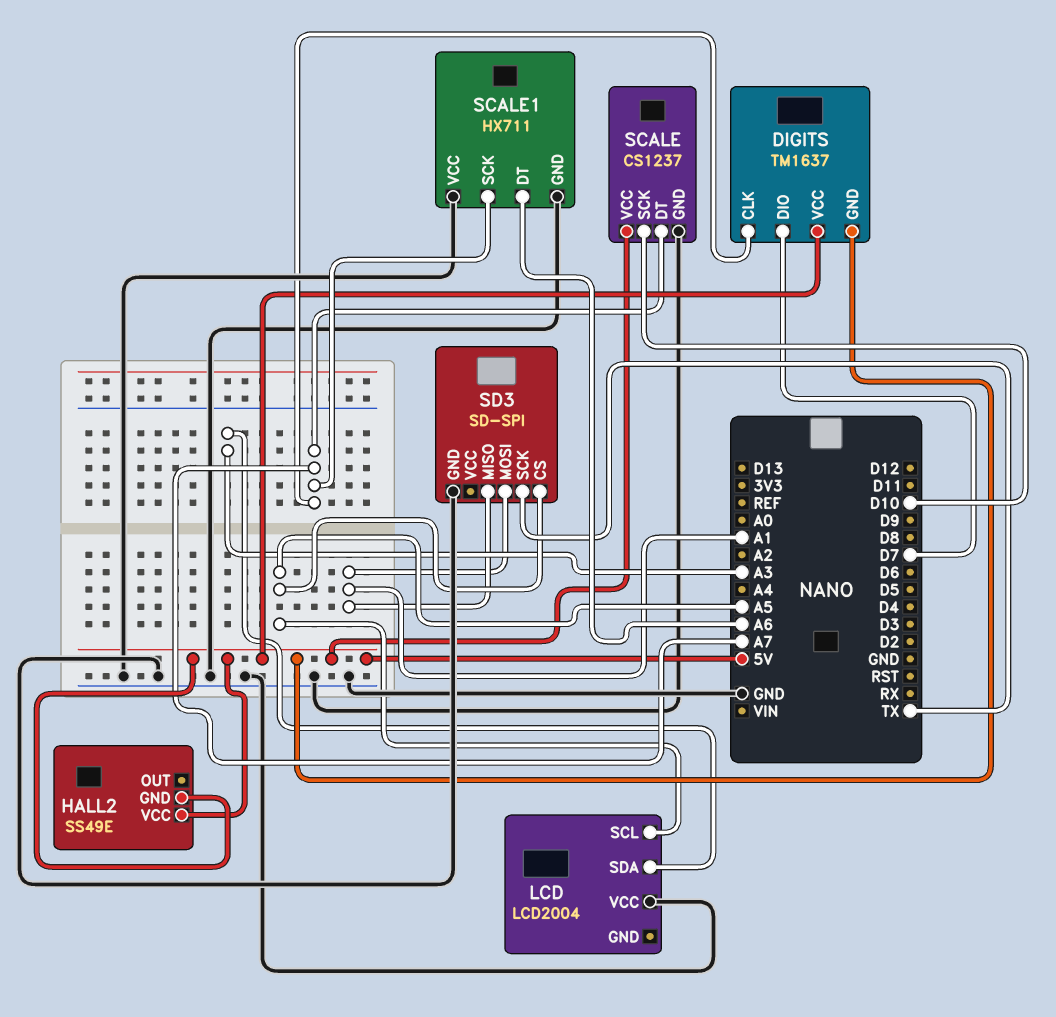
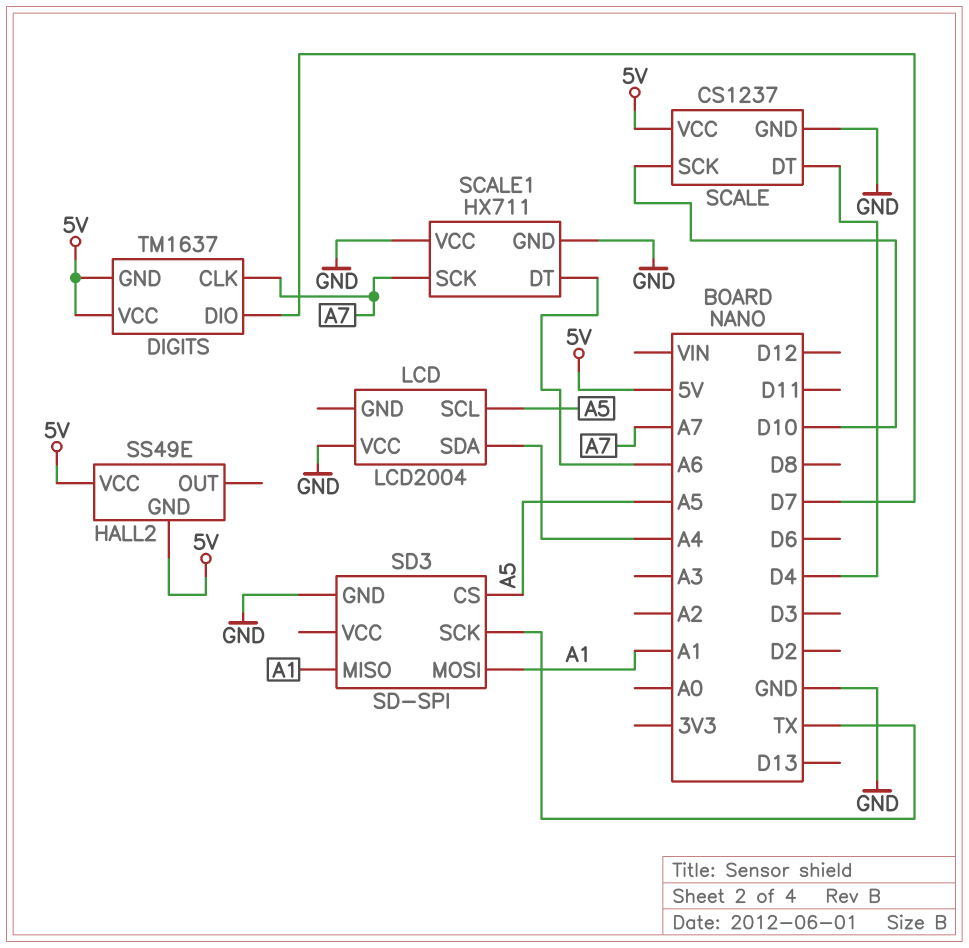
LCD pin SDA: A3 -> A4
SCALE pin DT: A7 -> D4

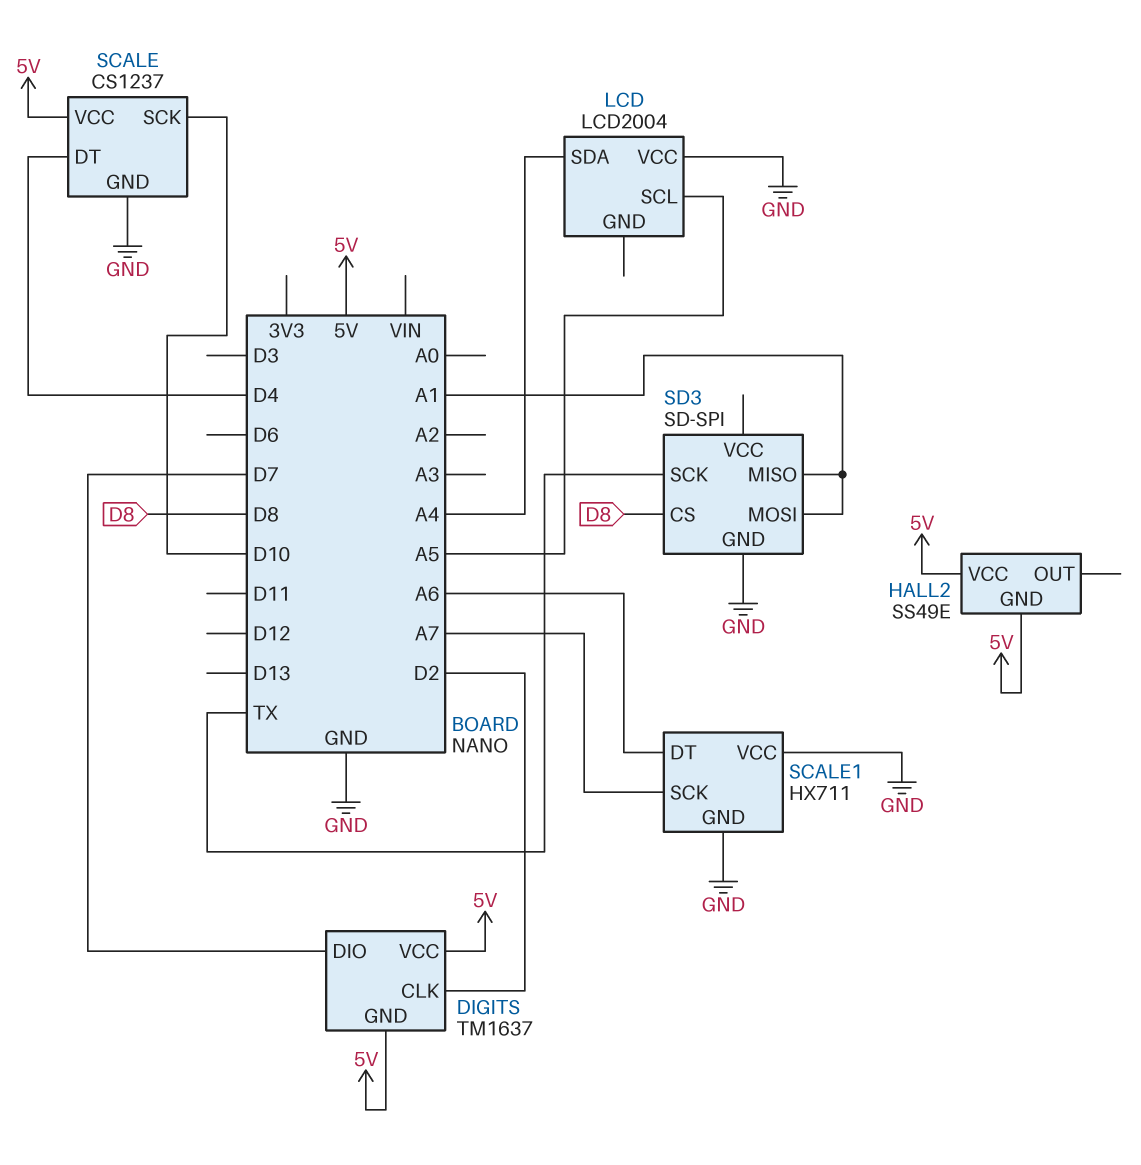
DIGITS pin CLK: A7 -> D2
SD3 pin CS: A5 -> D8

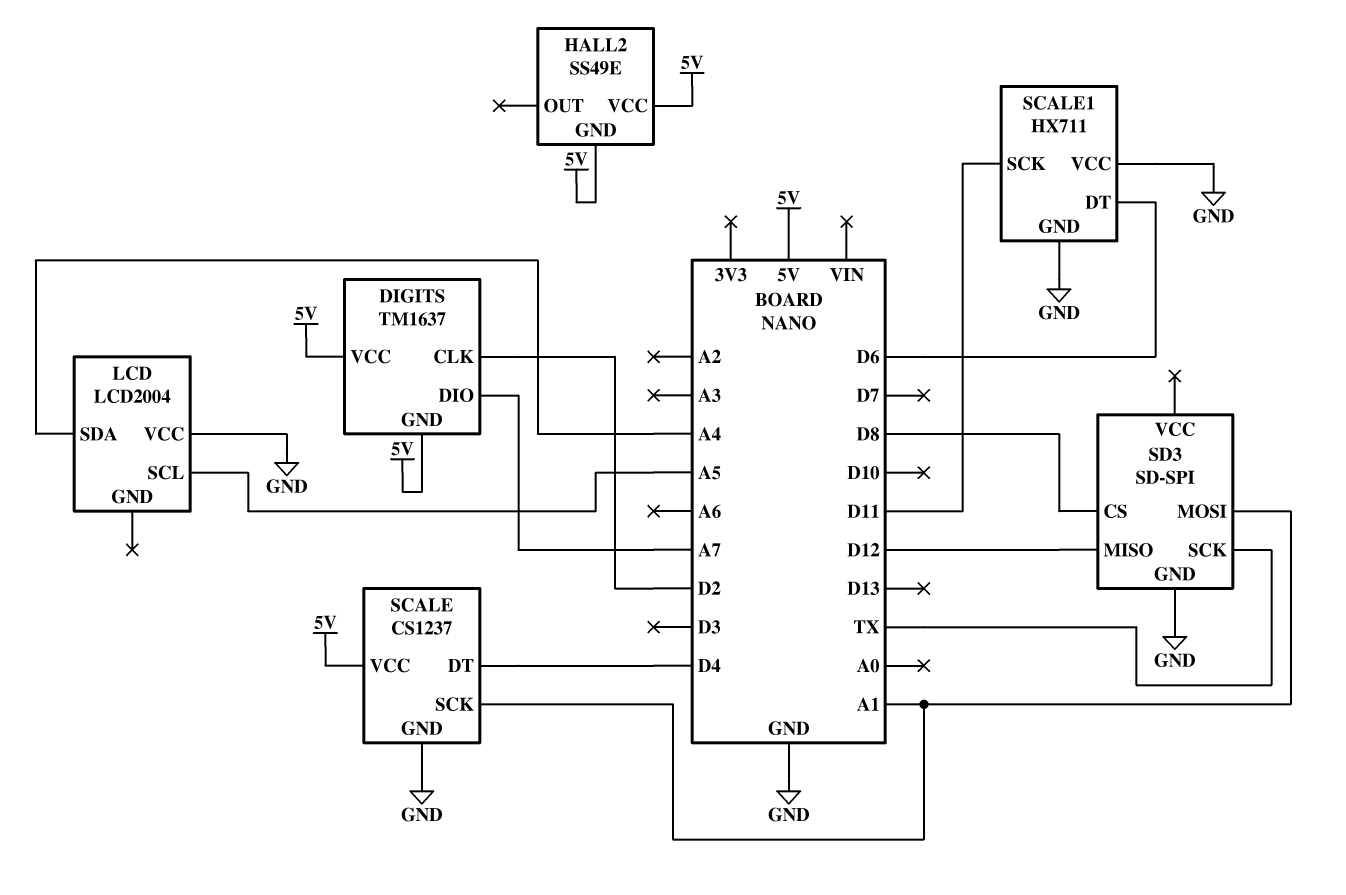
DIGITS pin DIO: D7 -> A7
SCALE pin SCK: D10 -> A1
SCALE1 pin DT: A6 -> D6
SCALE1 pin SCK: A7 -> D11
SD3 pin MISO: A1 -> D12

